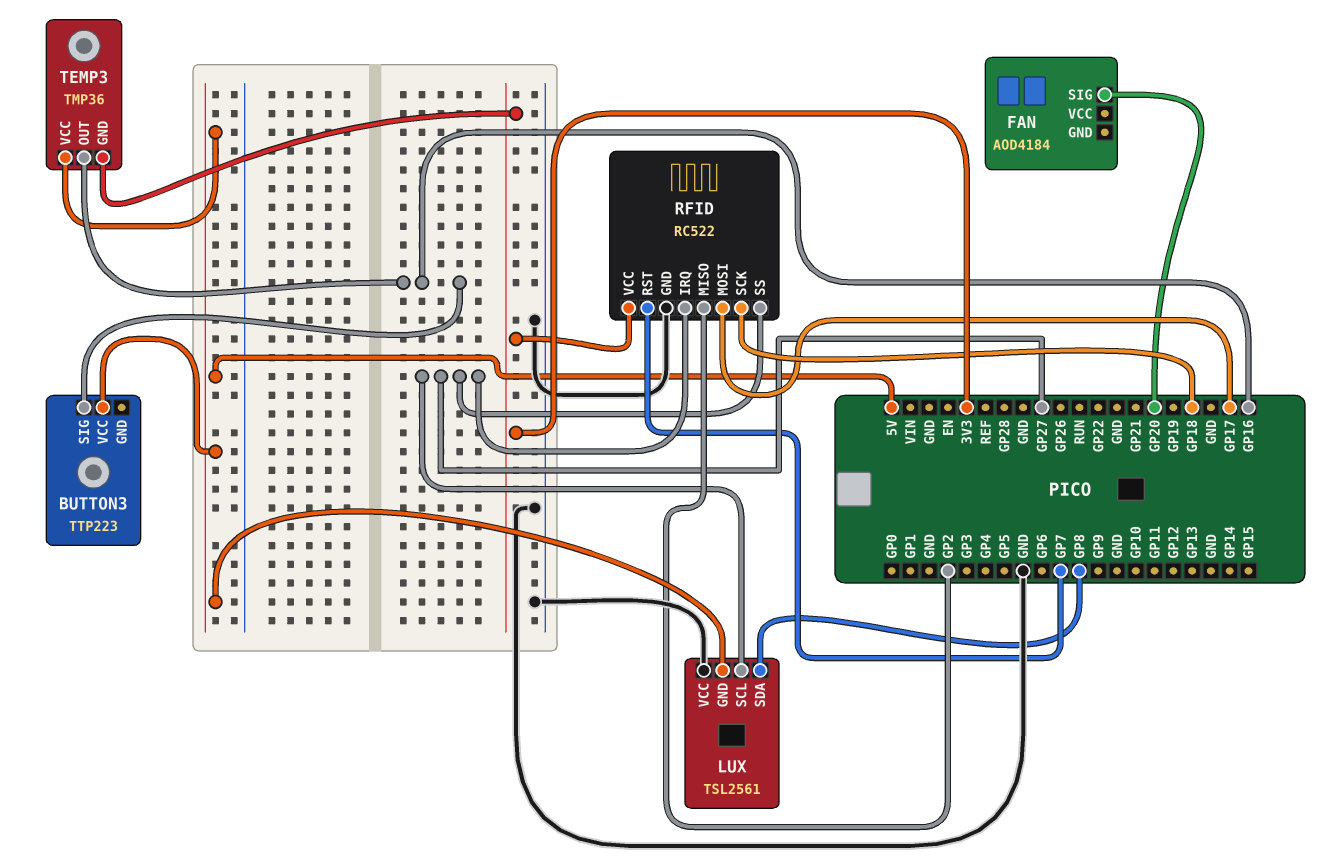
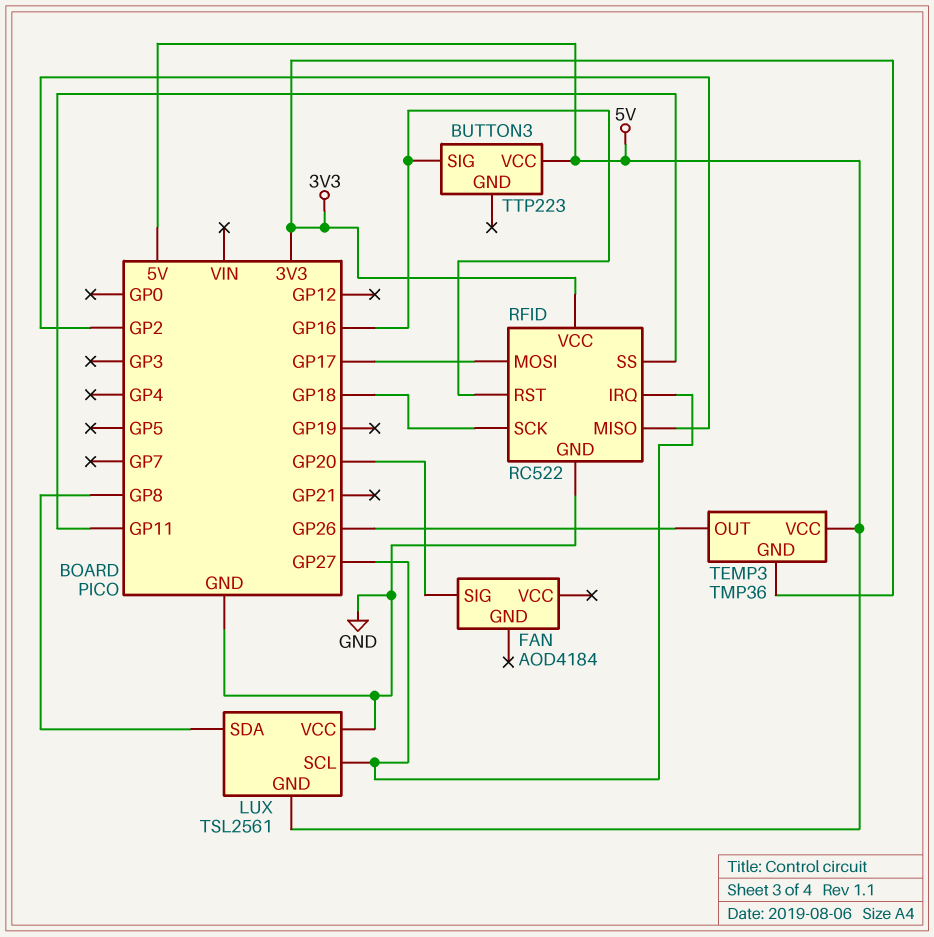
RFID pin RST: GP7 -> GP16
RFID pin SS: GP27 -> GP11
TEMP3 pin OUT: GP16 -> GP26

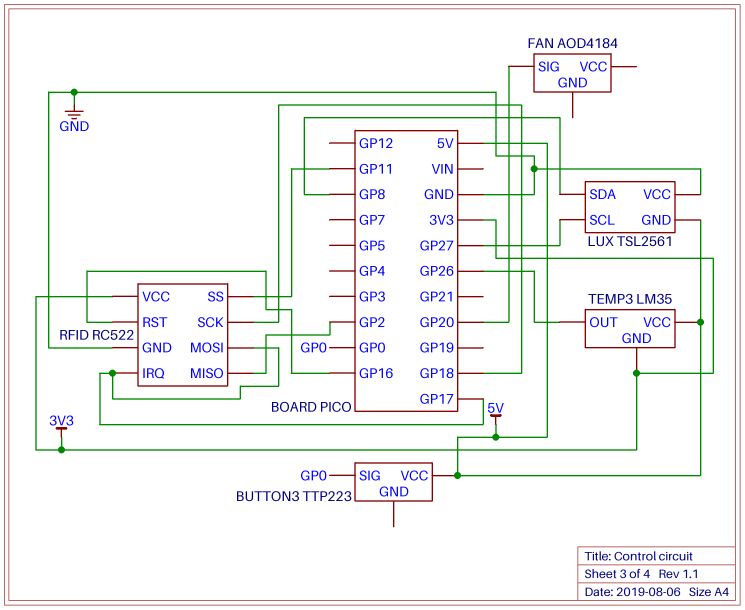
BUTTON3 pin SIG: GP16 -> GP0
RFID pin IRQ: GP27 -> GP17
TEMP3: TMP36 -> LM35

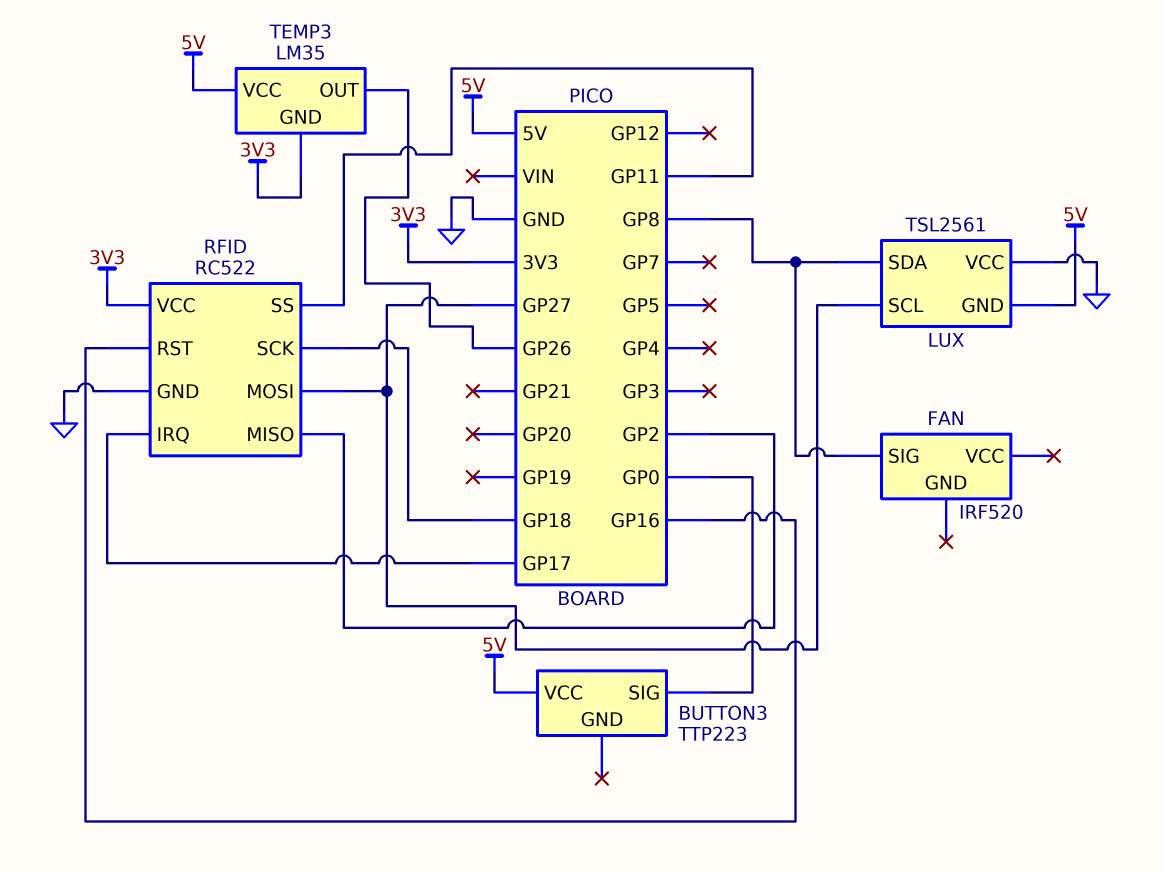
FAN: AOD4184 -> IRF520
FAN pin SIG: GP20 -> GP8
RFID pin MOSI: GP17 -> GP27

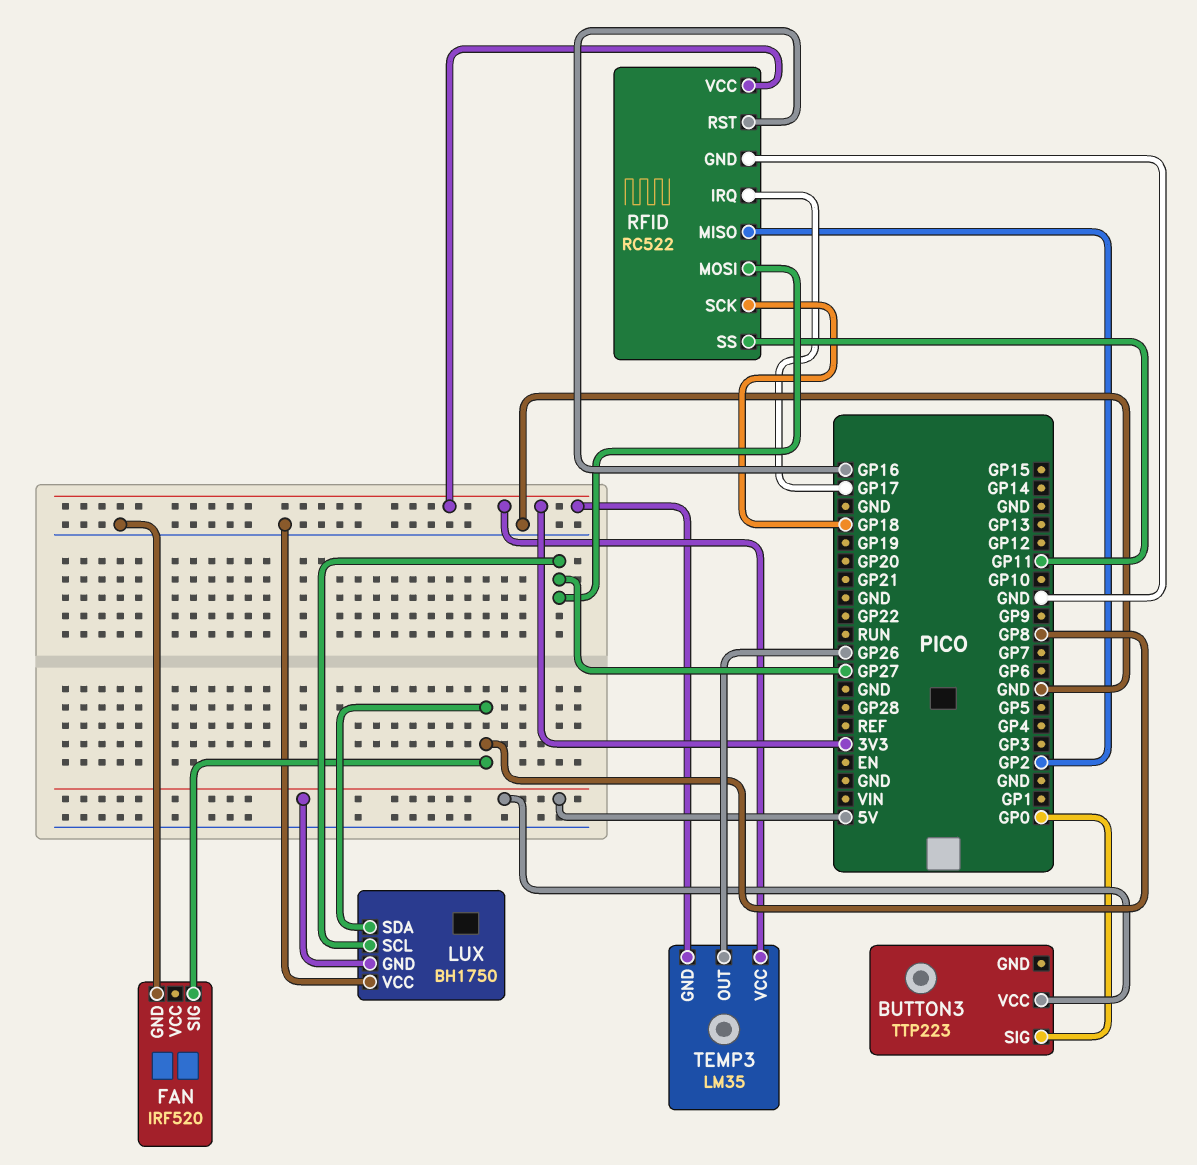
FAN pin GND: none -> GND
LUX: TSL2561 -> BH1750
TEMP3 pin VCC: 5V -> 3V3

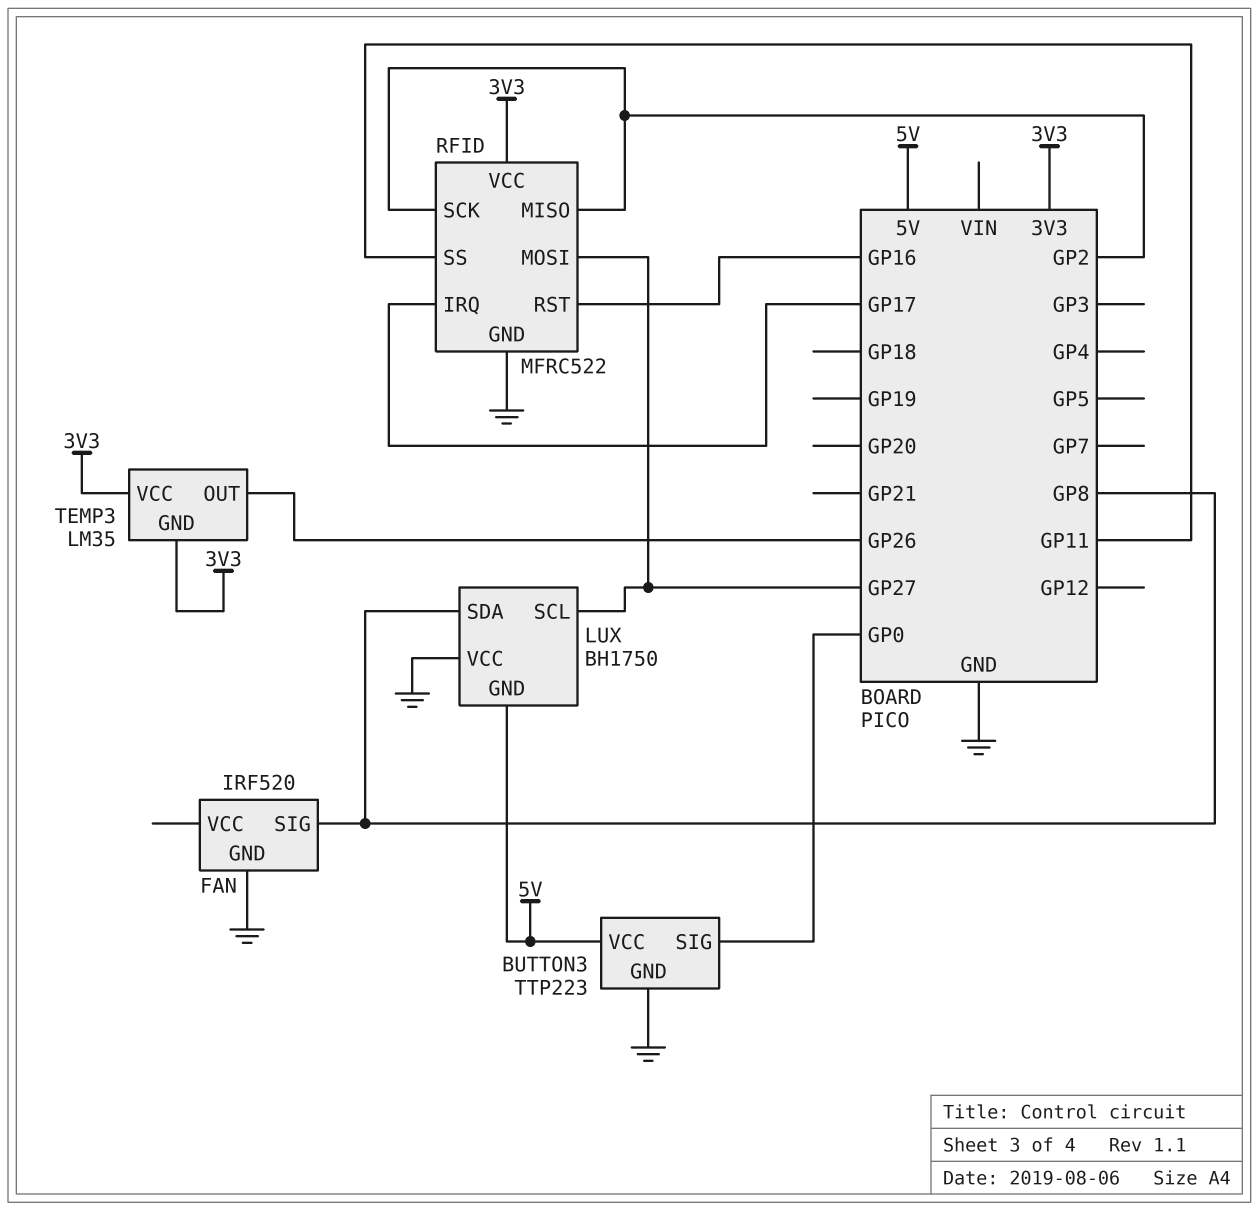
BUTTON3 pin GND: none -> GND
RFID: RC522 -> MFRC522
RFID pin SCK: GP18 -> GP2

